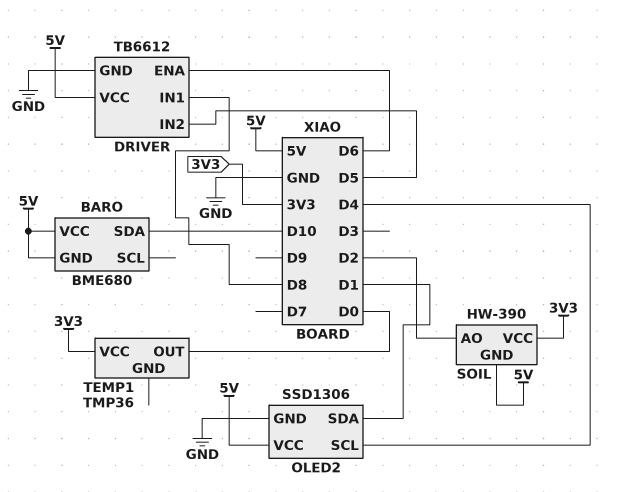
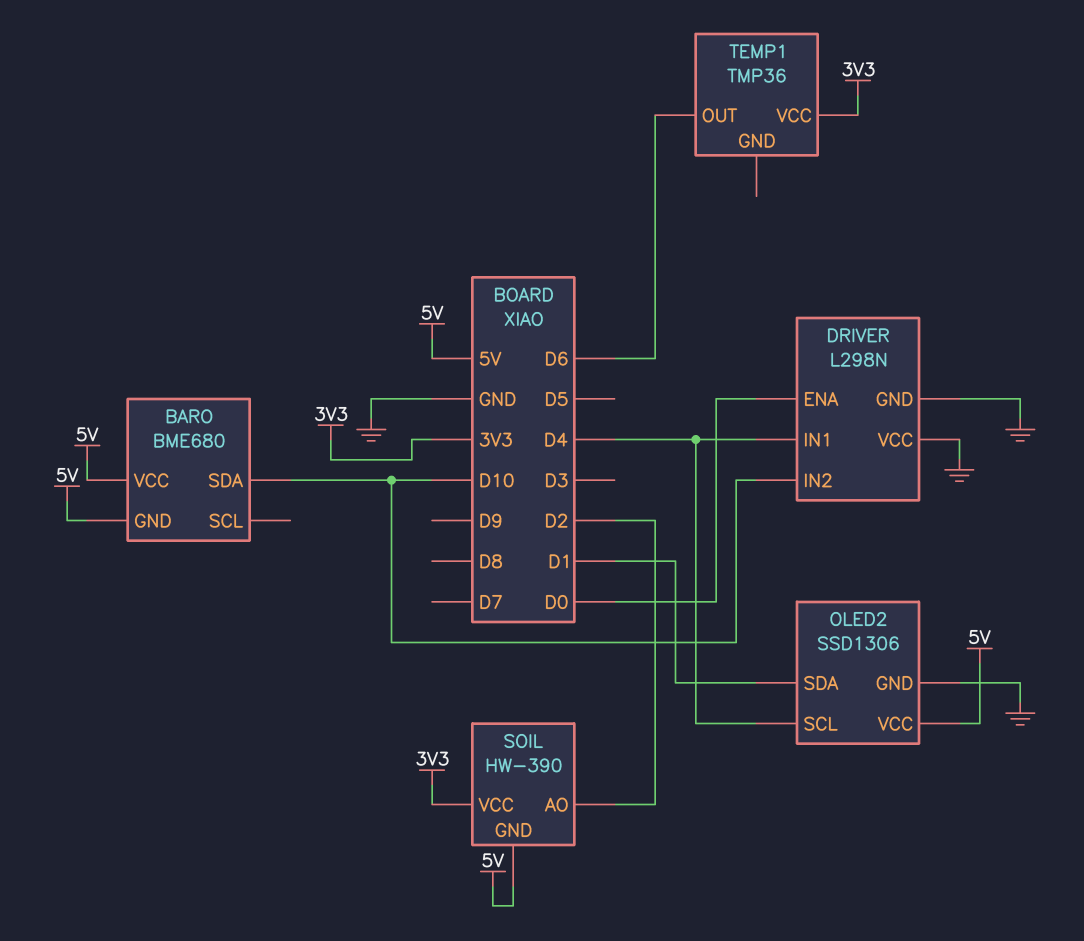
DRIVER: TB6612 -> L298N
DRIVER pin ENA: D6 -> D0
DRIVER pin IN1: D8 -> D4
DRIVER pin IN2: D5 -> D10
DRIVER pin VCC: 5V -> GND
TEMP1 pin OUT: D0 -> D6

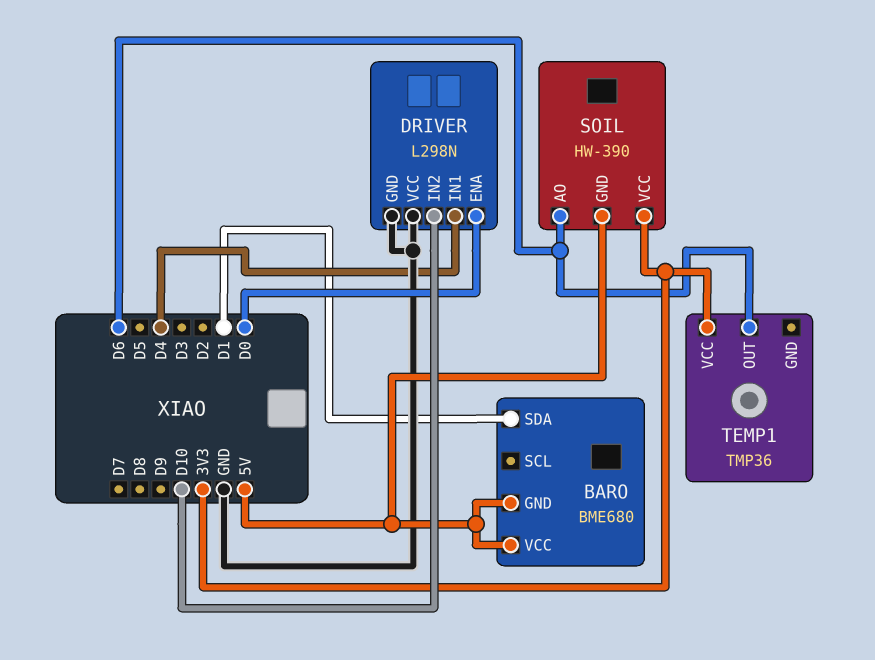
BARO pin SDA: D10 -> D1
OLED2: SSD1306 -> none
OLED2 pin GND: GND -> none
OLED2 pin SCL: D4 -> none
OLED2 pin SDA: D1 -> none
OLED2 pin VCC: 5V -> none
SOIL pin AO: D2 -> D6

